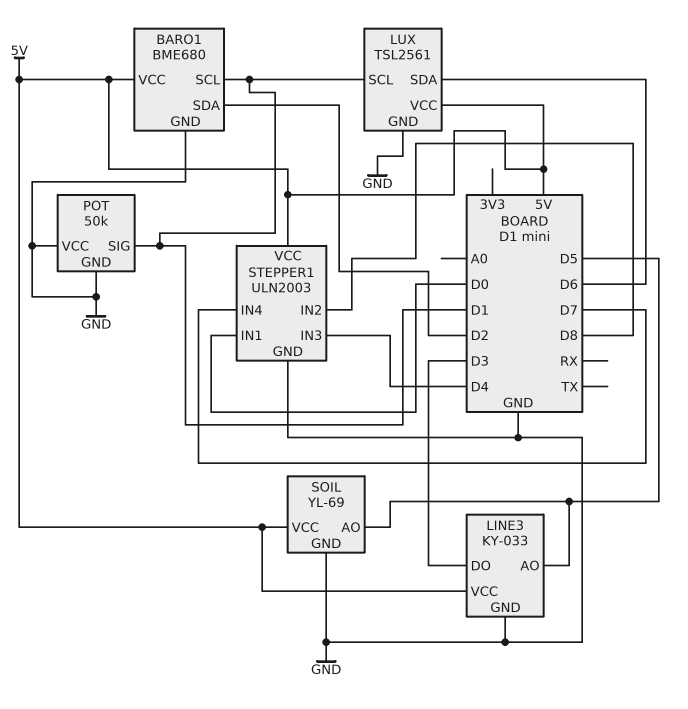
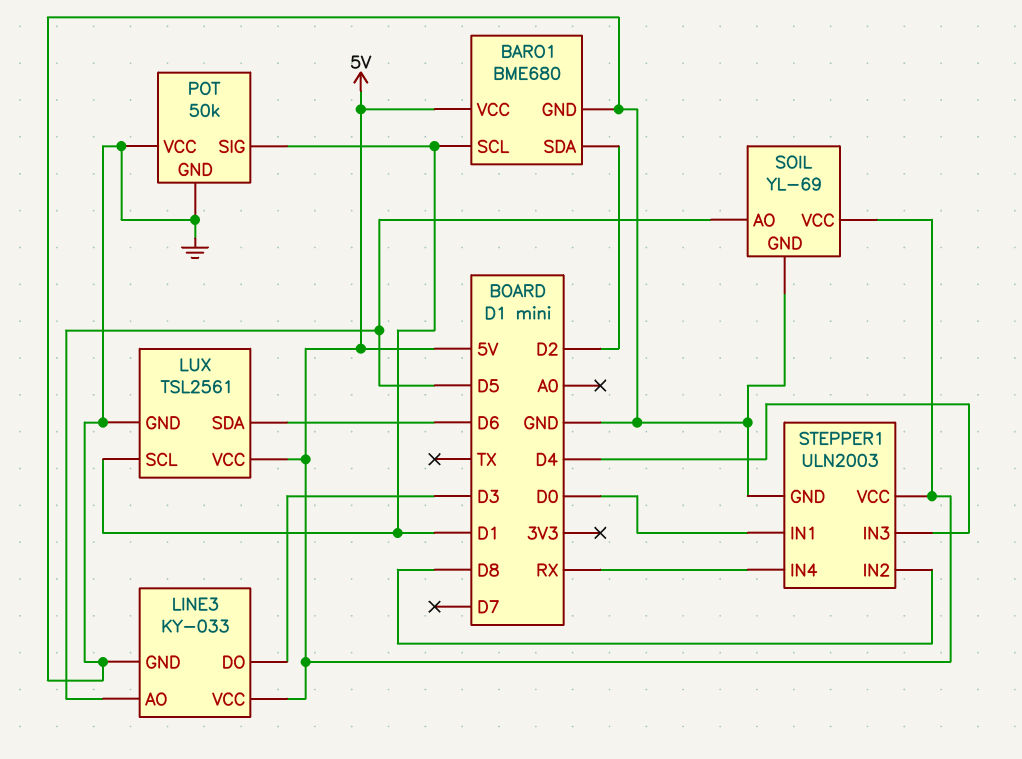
STEPPER1 pin IN4: D7 -> RX

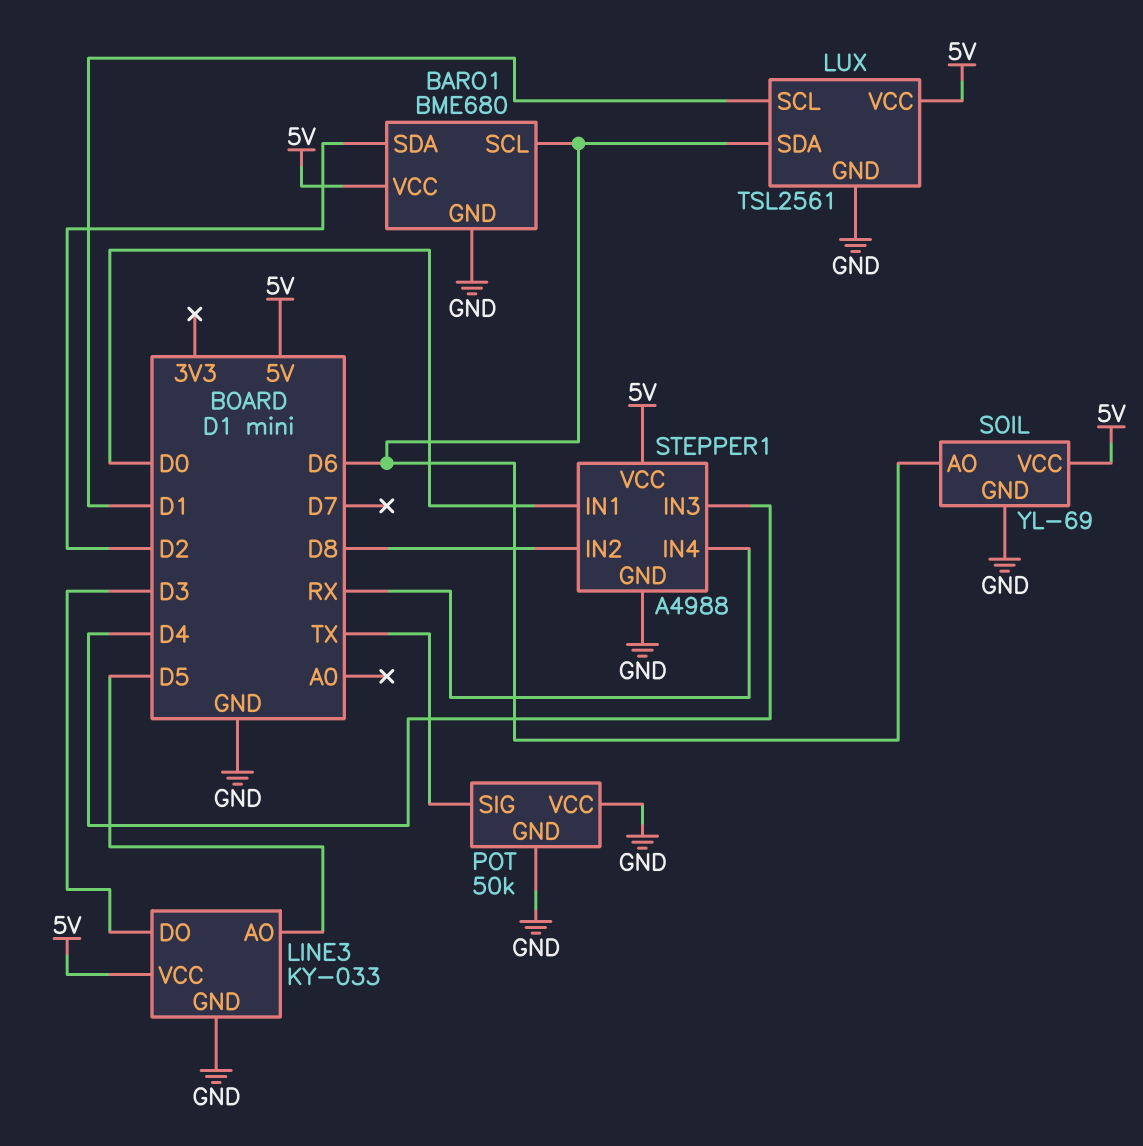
BARO1 pin SCL: D1 -> D6
POT pin SIG: D1 -> TX
SOIL pin AO: D5 -> D6
STEPPER1: ULN2003 -> A4988

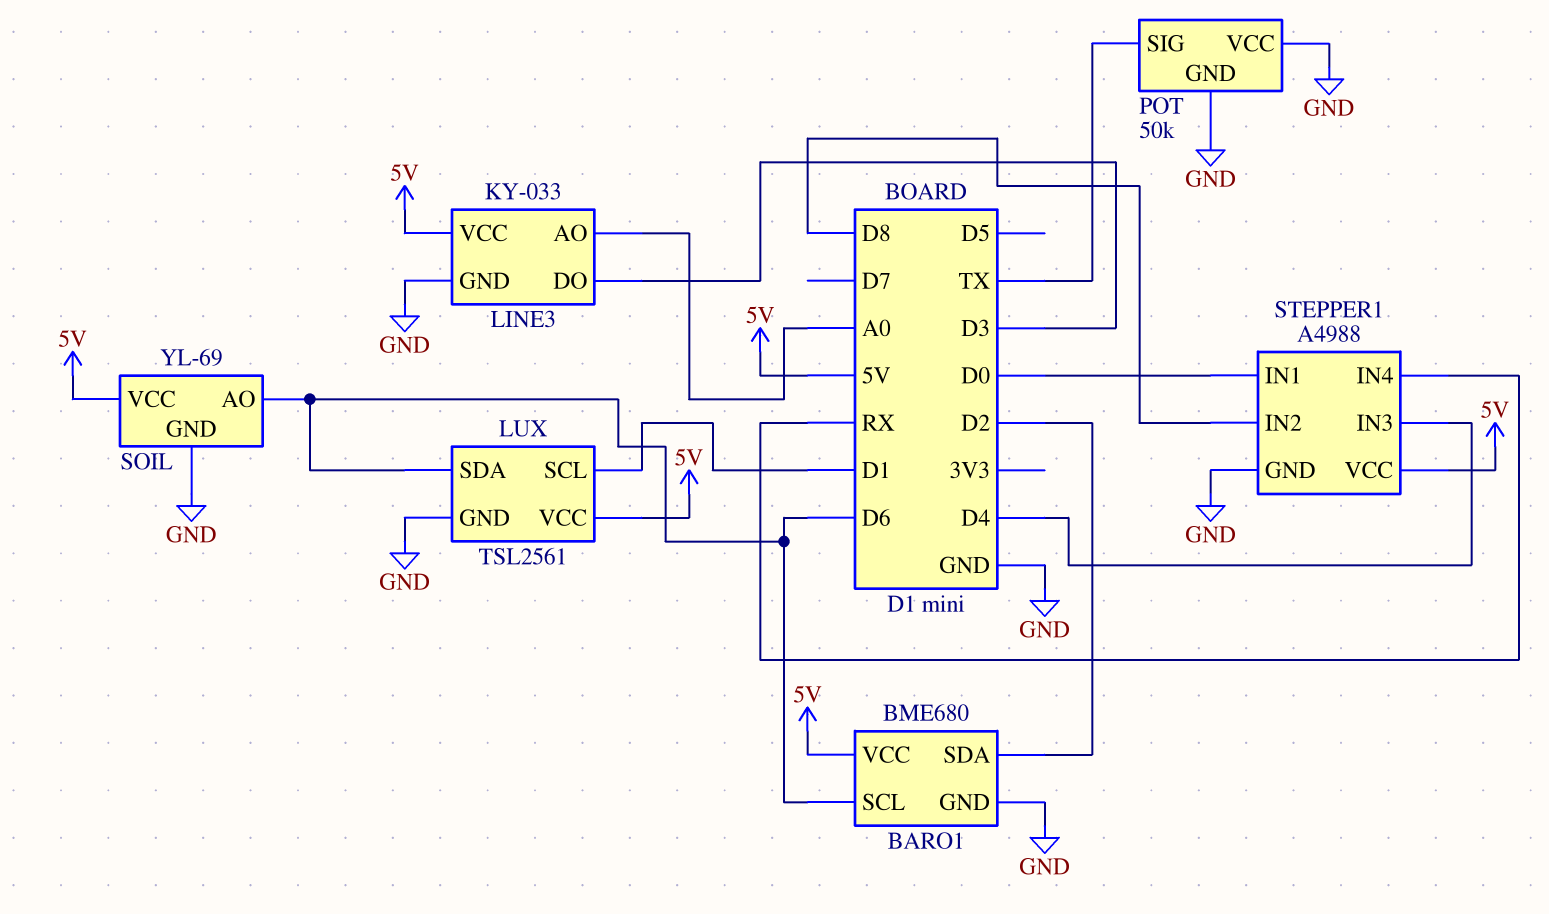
LINE3 pin AO: D5 -> A0

